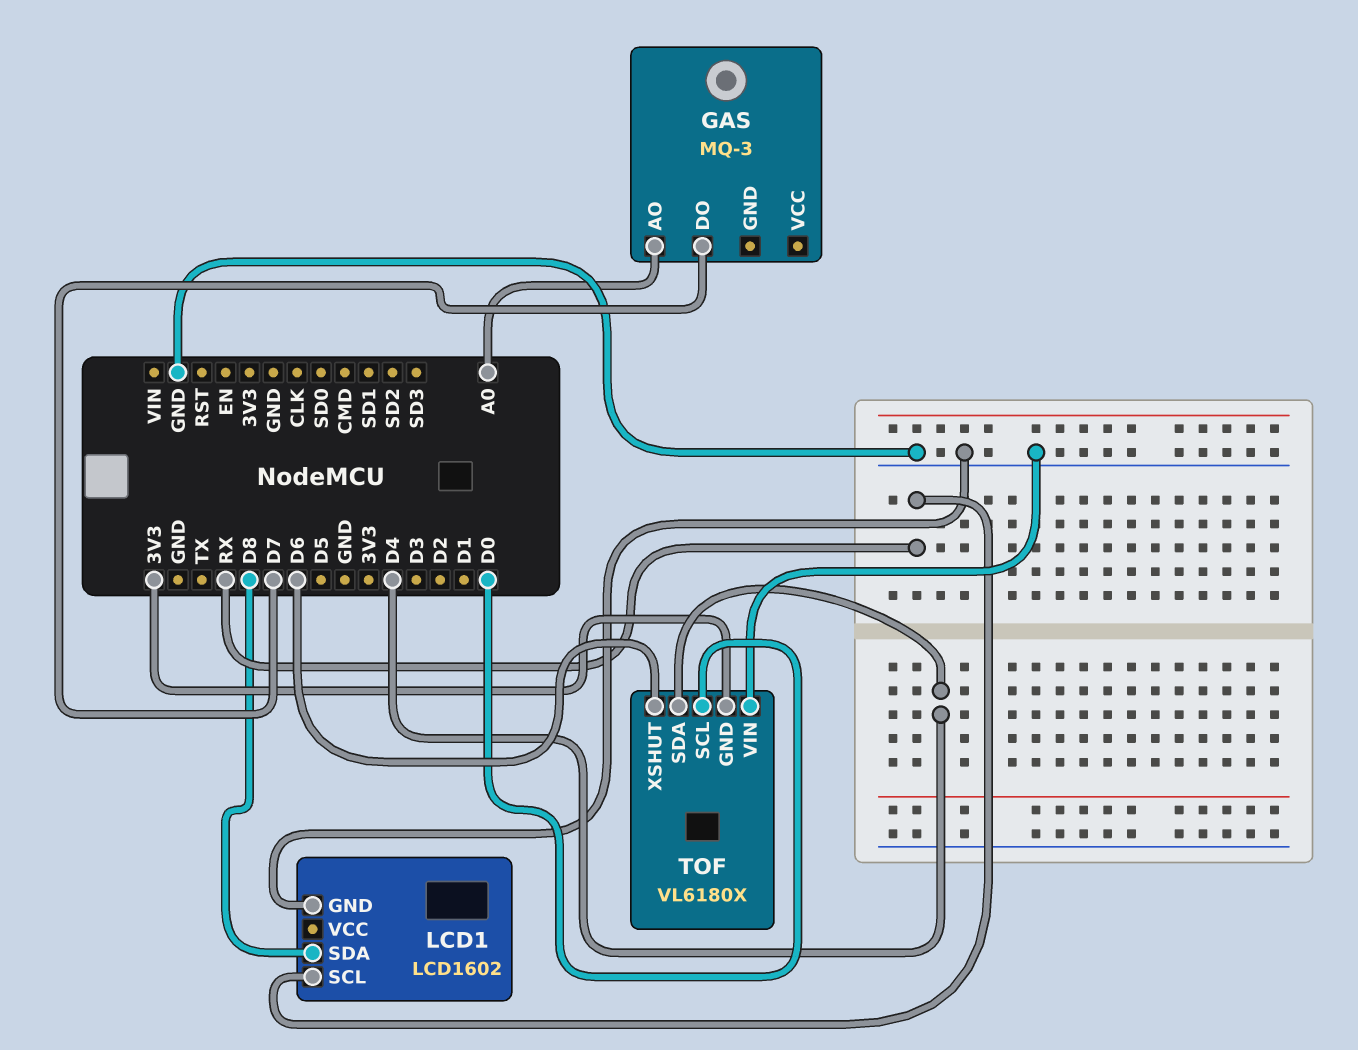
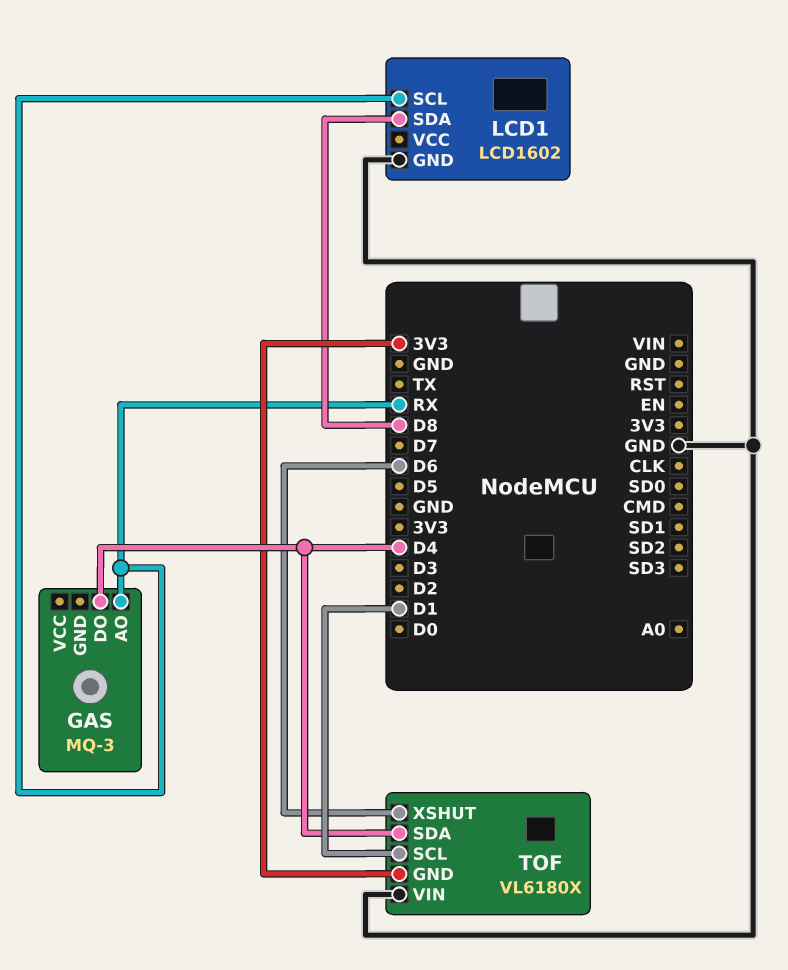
GAS pin AO: A0 -> RX
GAS pin DO: D7 -> D4
TOF pin SCL: D0 -> D1

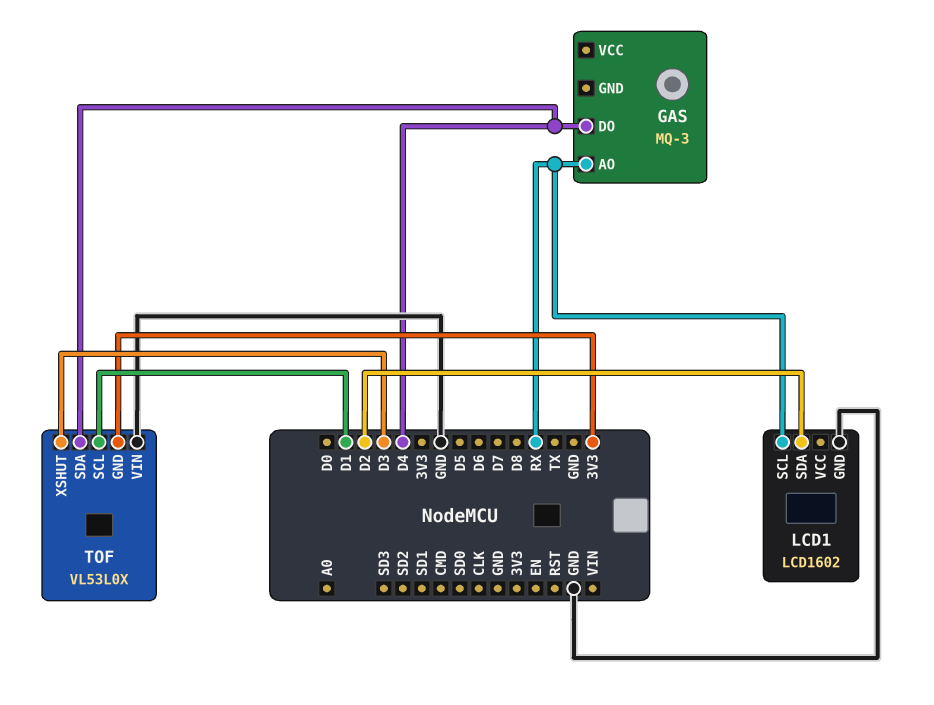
LCD1 pin SDA: D8 -> D2
TOF: VL6180X -> VL53L0X
TOF pin XSHUT: D6 -> D3

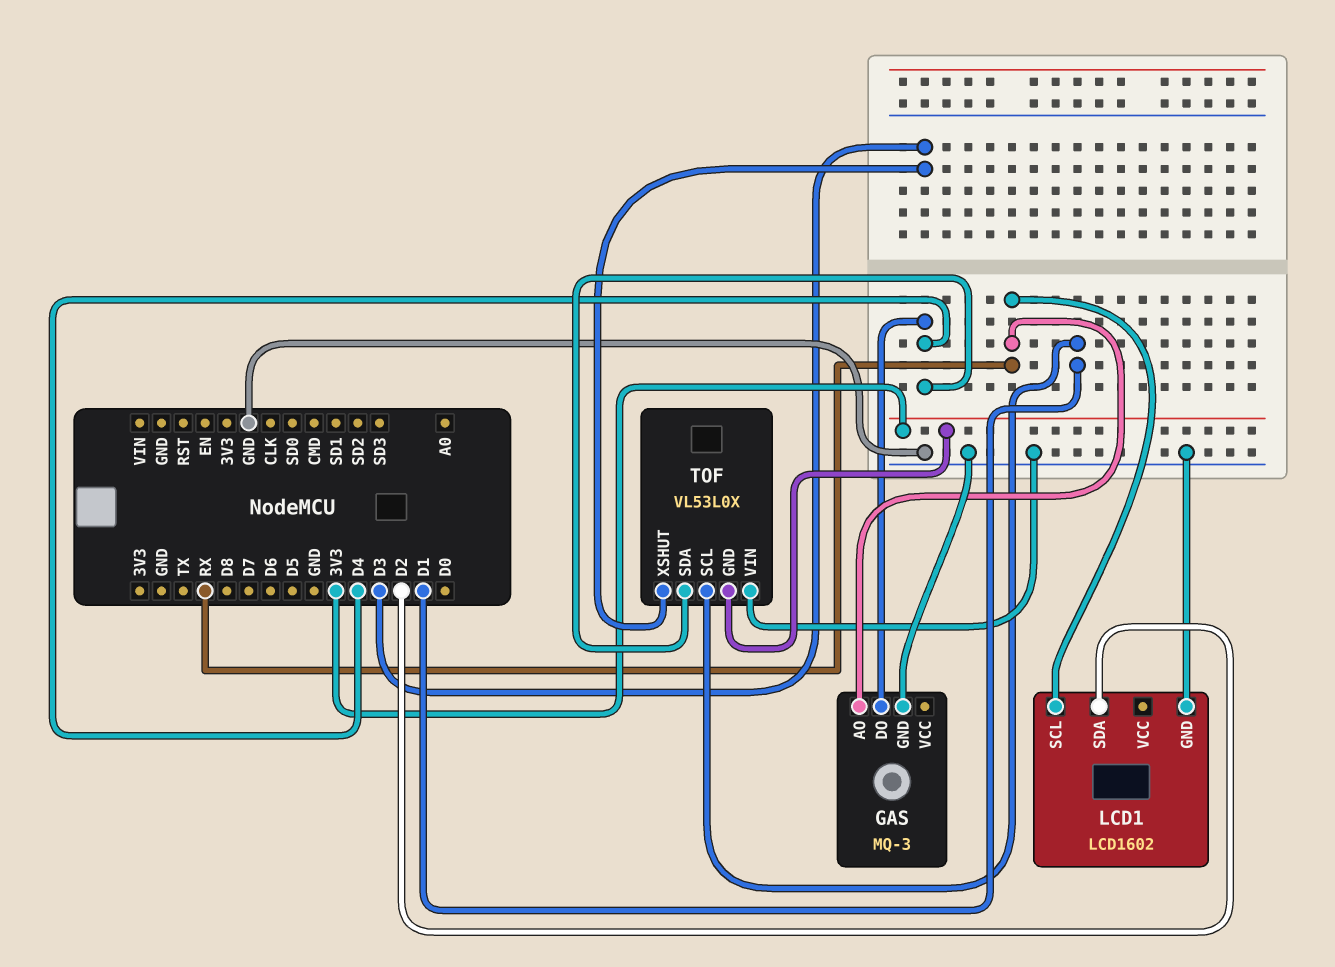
GAS pin GND: none -> GND

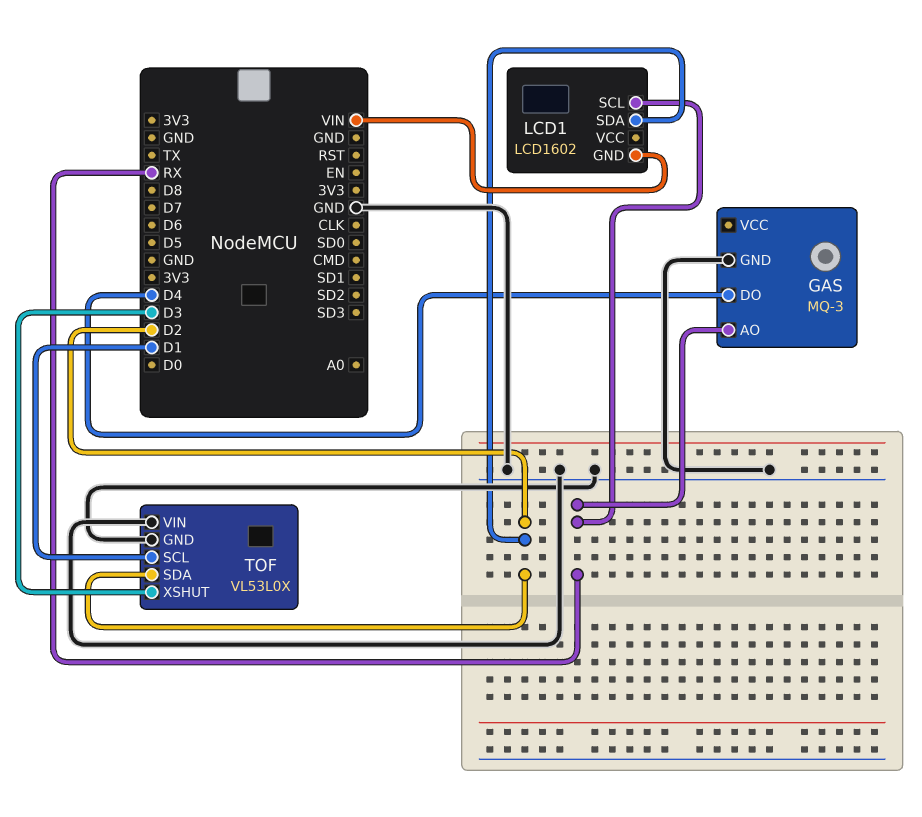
LCD1 pin GND: GND -> VIN
TOF pin GND: 3V3 -> GND
TOF pin SDA: D4 -> D2

